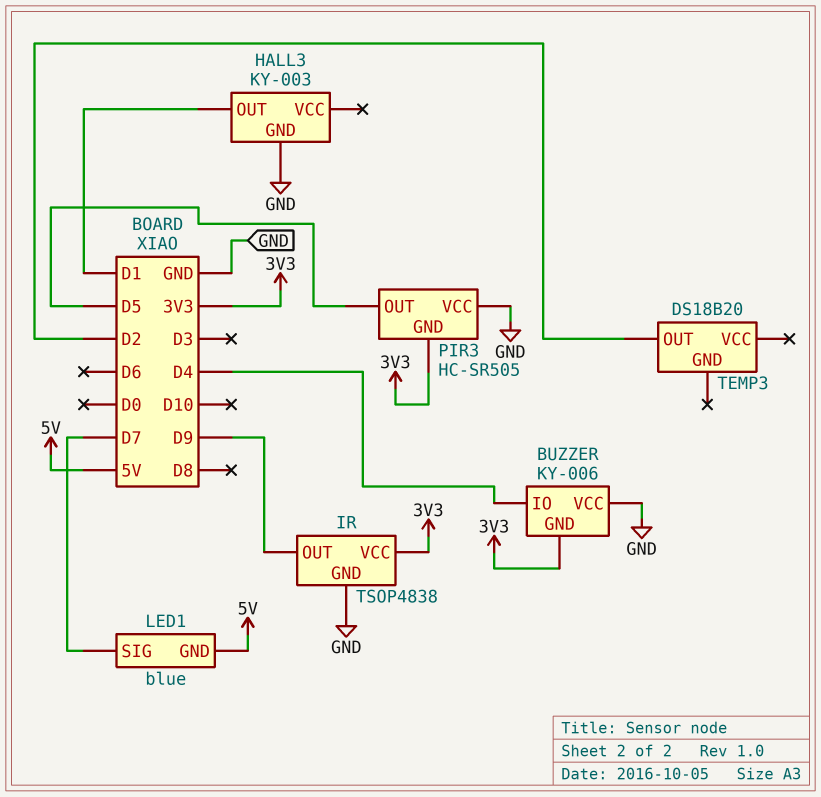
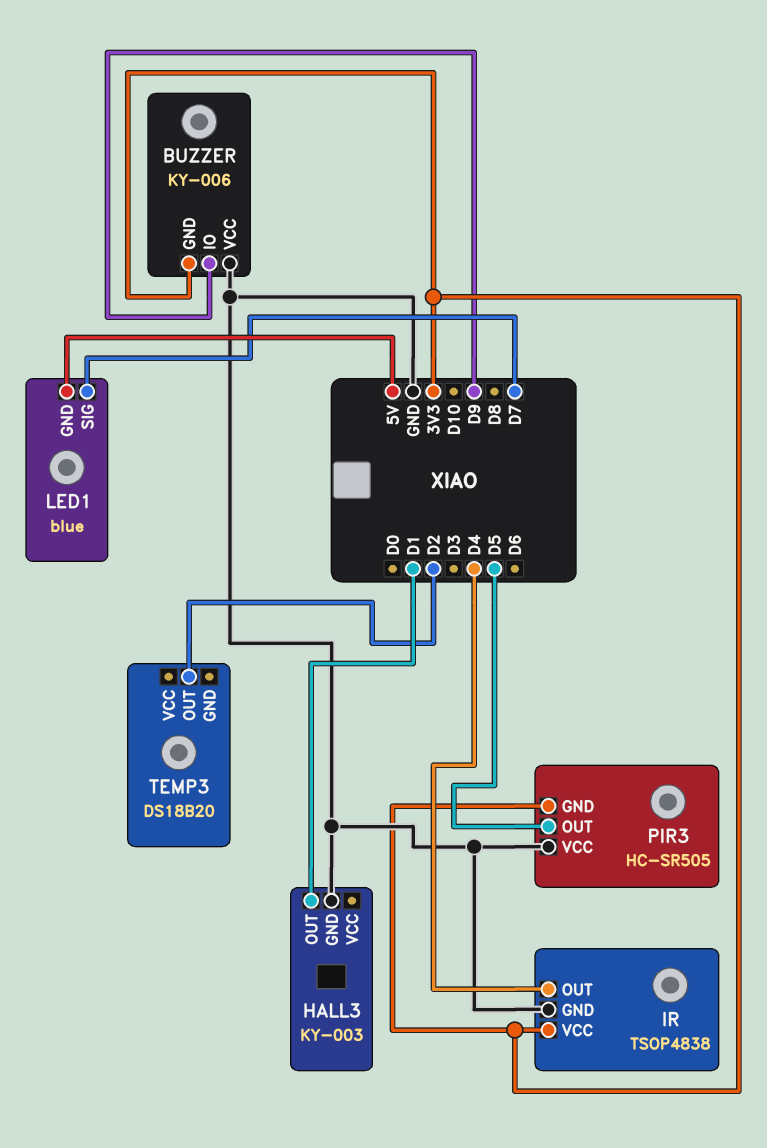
BUZZER pin IO: D4 -> D9
IR pin OUT: D9 -> D4

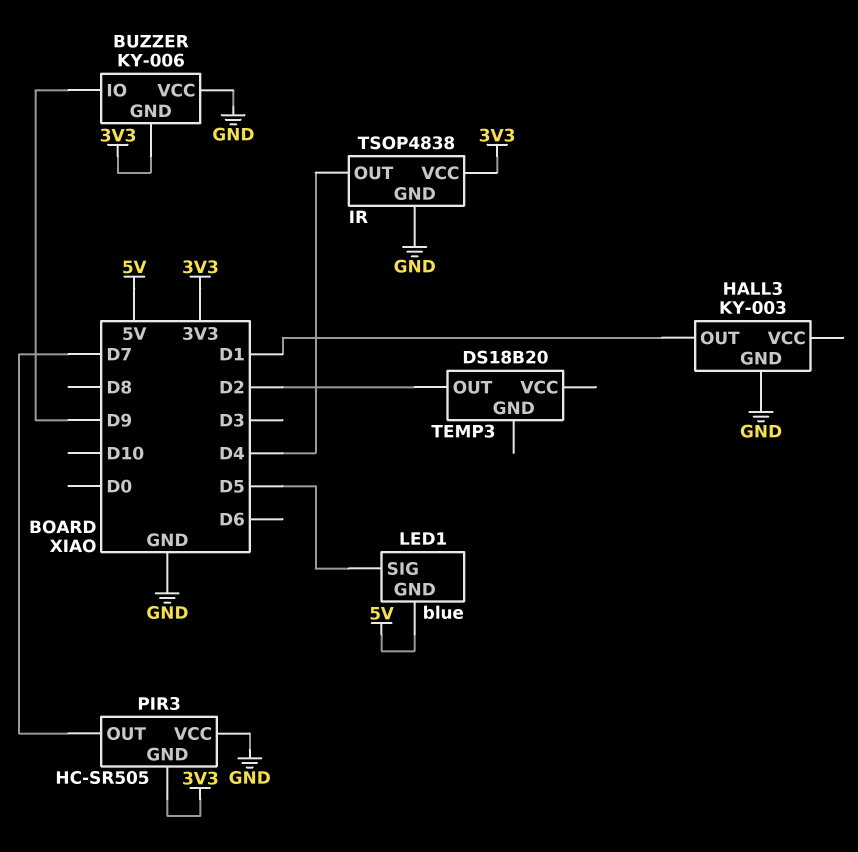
LED1 pin SIG: D7 -> D5
PIR3 pin OUT: D5 -> D7

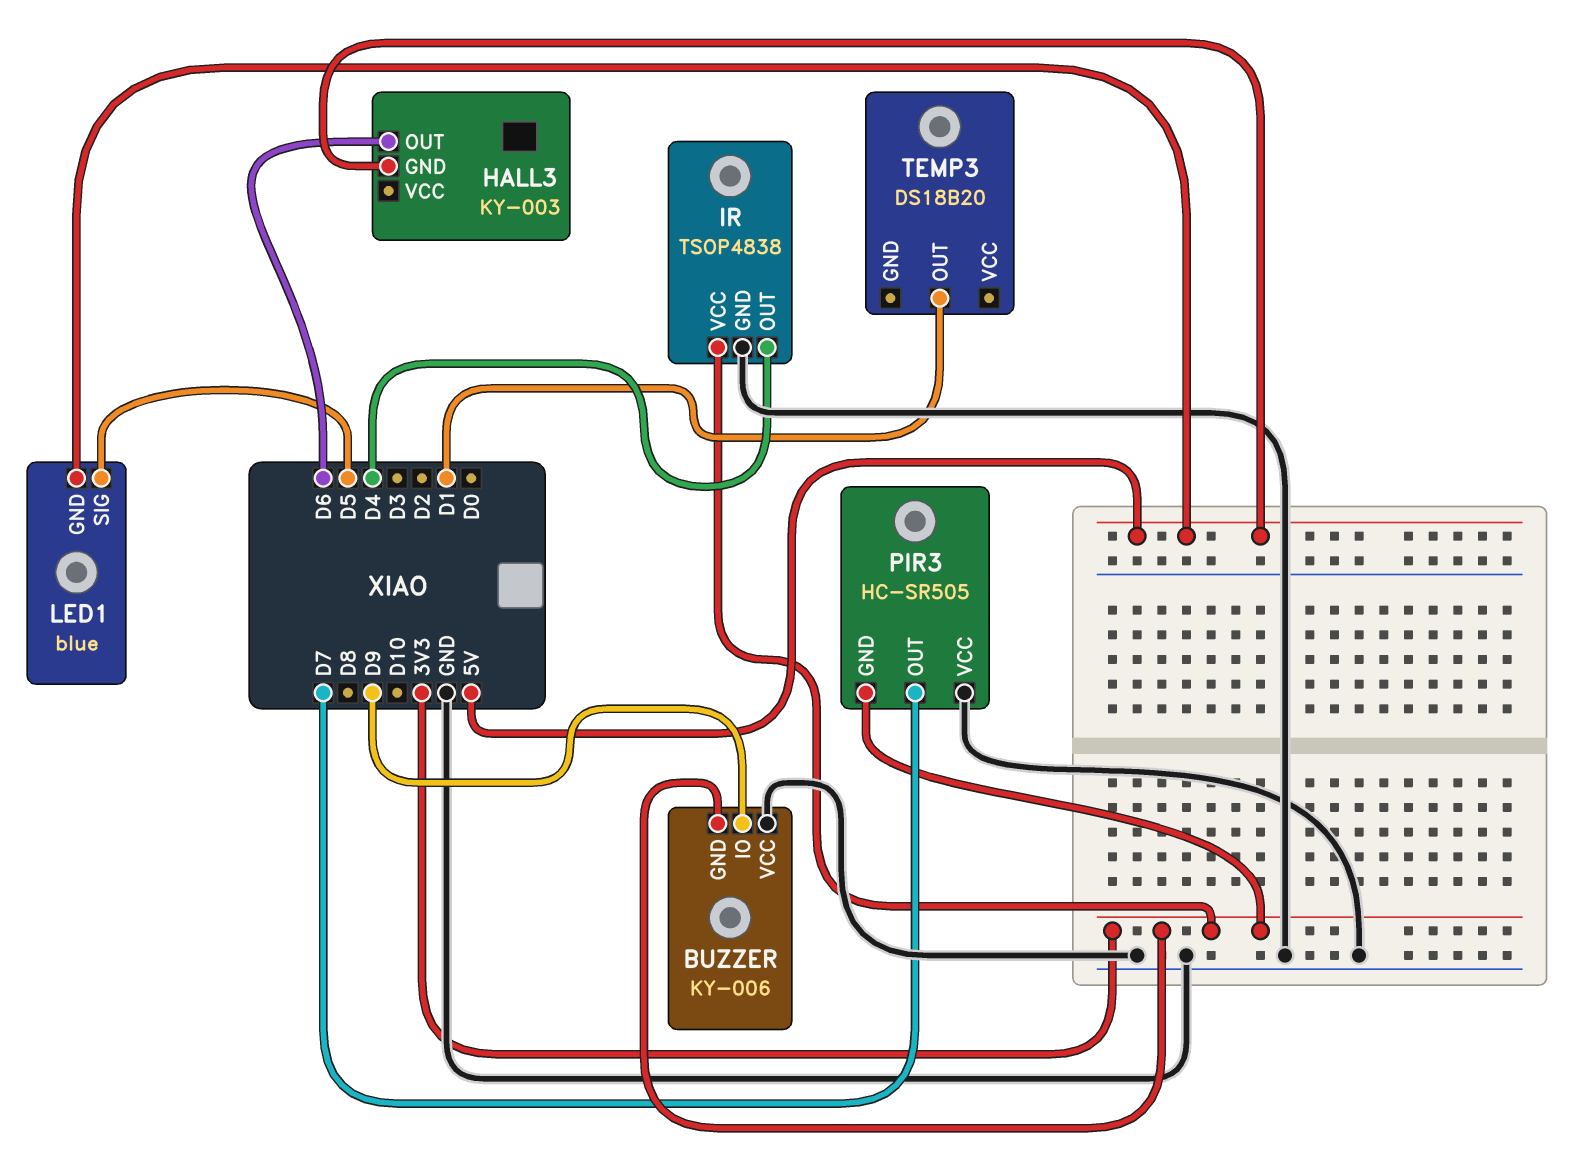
HALL3 pin GND: GND -> 5V
HALL3 pin OUT: D1 -> D6
TEMP3 pin OUT: D2 -> D1

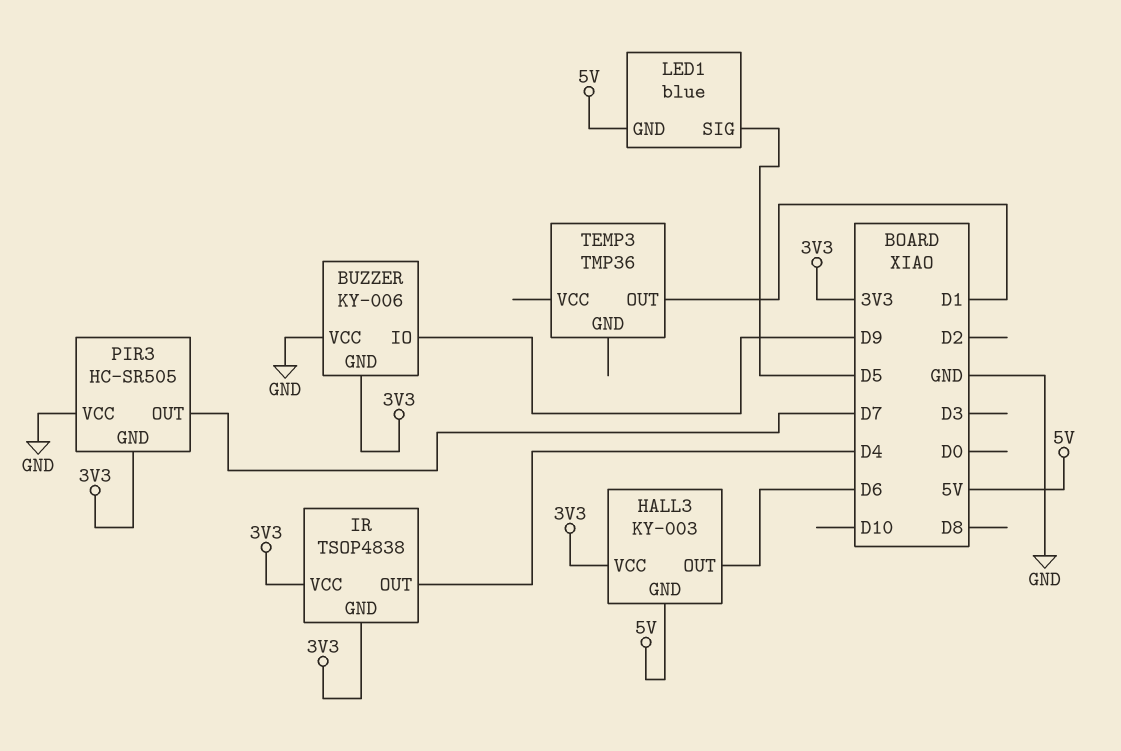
HALL3 pin VCC: none -> 3V3
IR pin GND: GND -> 3V3
TEMP3: DS18B20 -> TMP36

